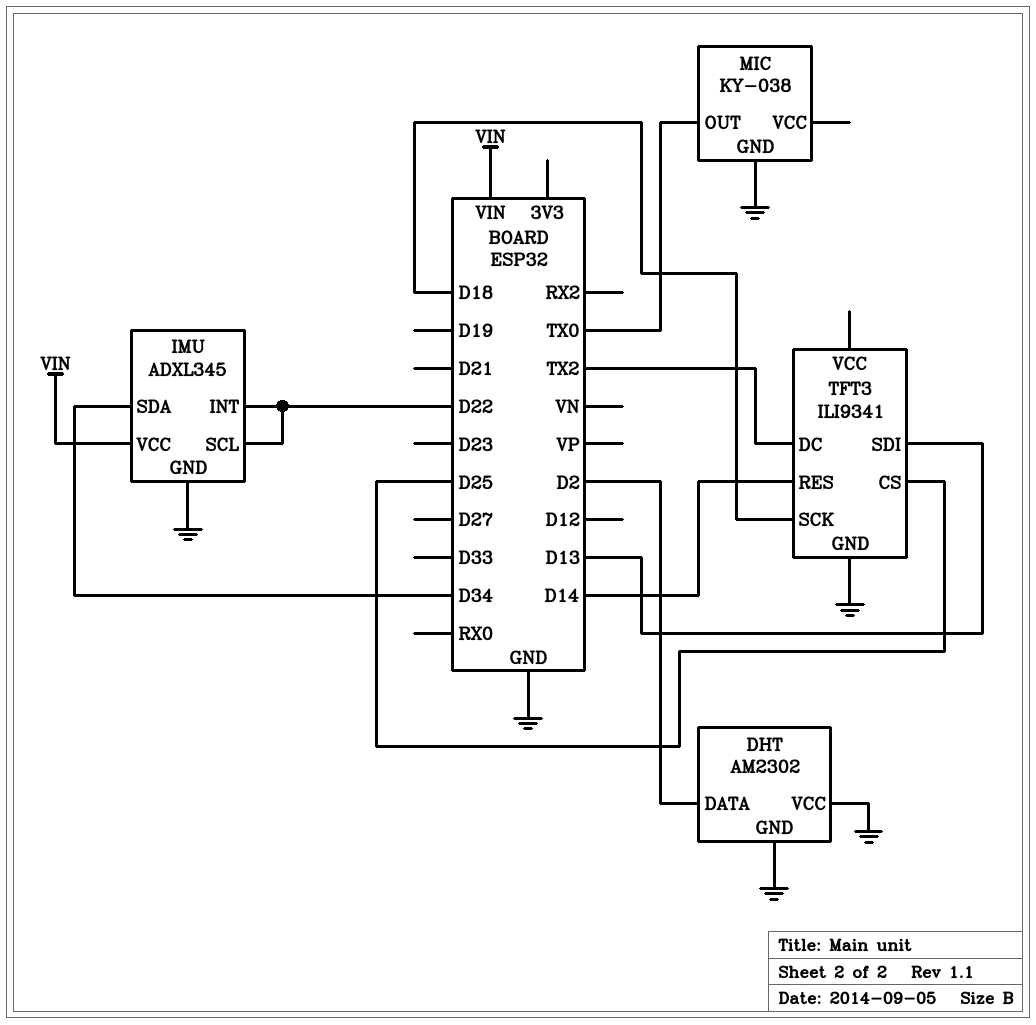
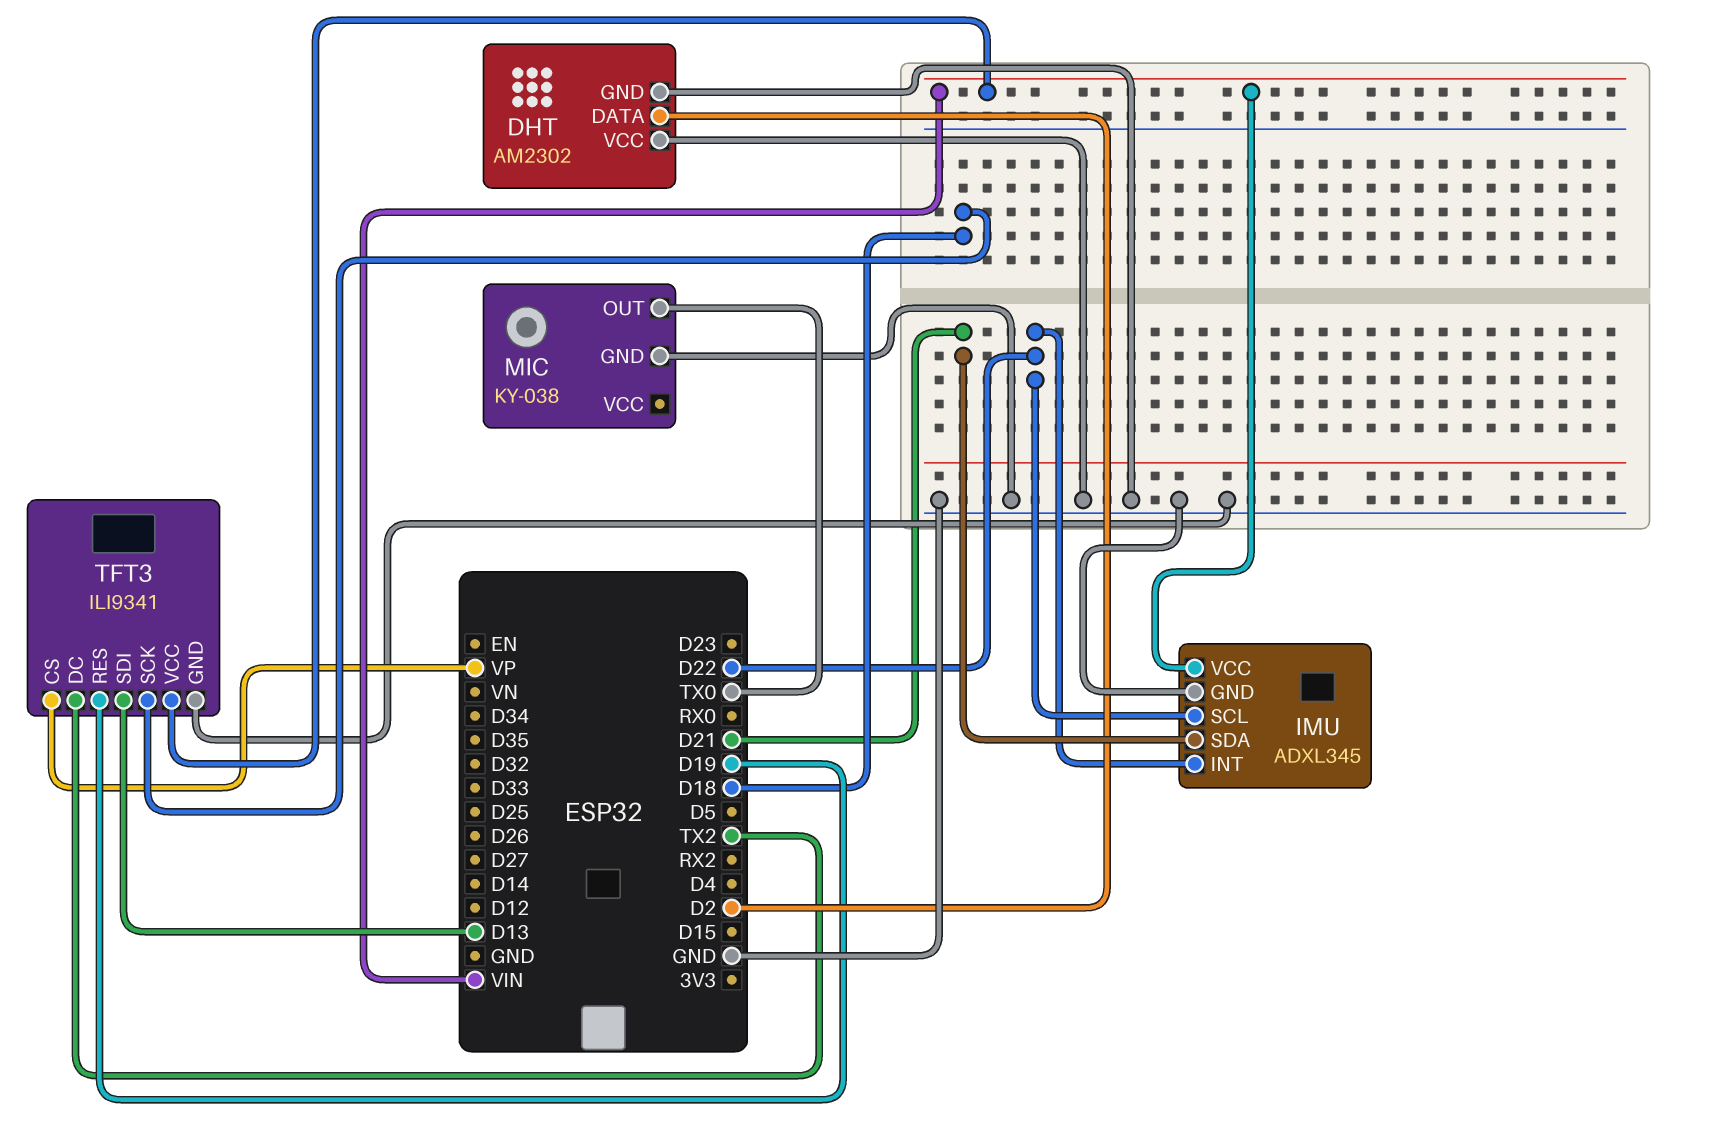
IMU pin SDA: D34 -> D21
TFT3 pin CS: D25 -> VP
TFT3 pin RES: D14 -> D19
TFT3 pin VCC: none -> VIN

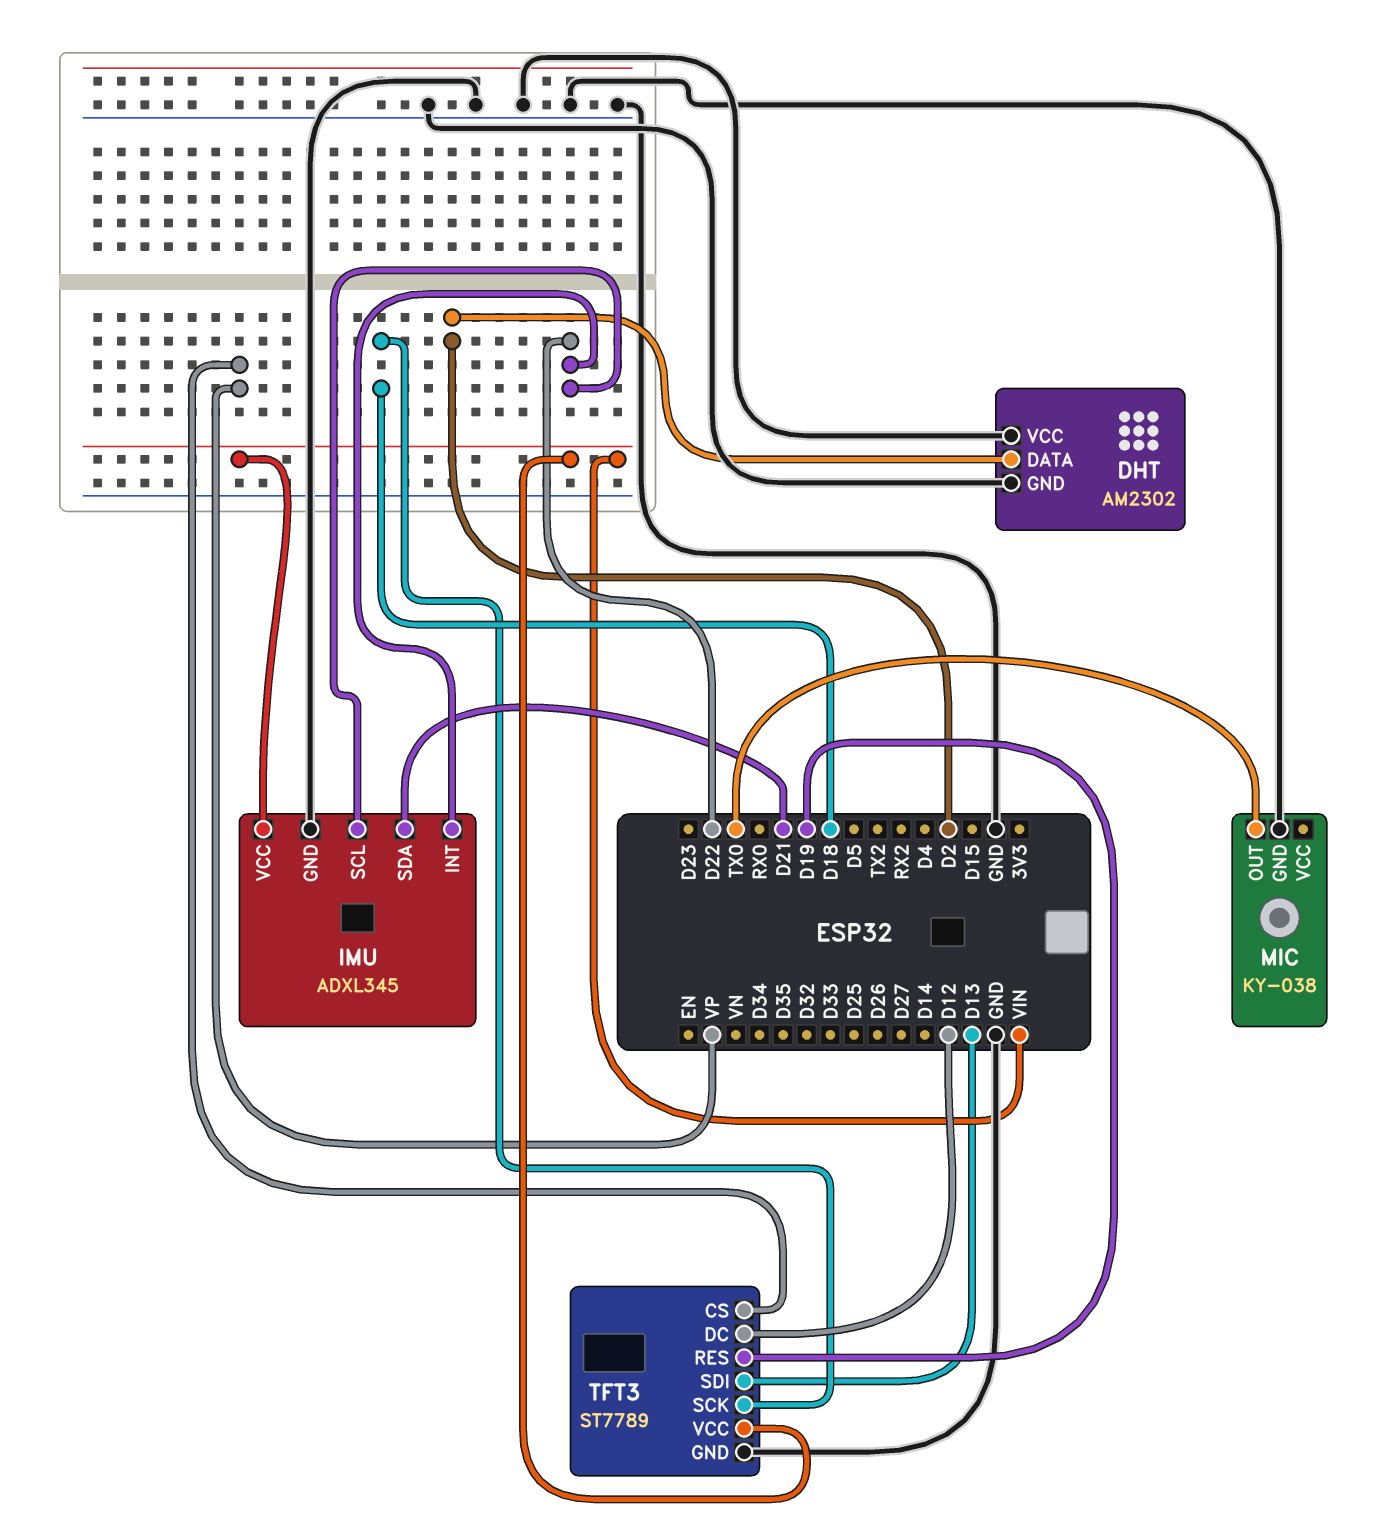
TFT3: ILI9341 -> ST7789
TFT3 pin DC: TX2 -> D12

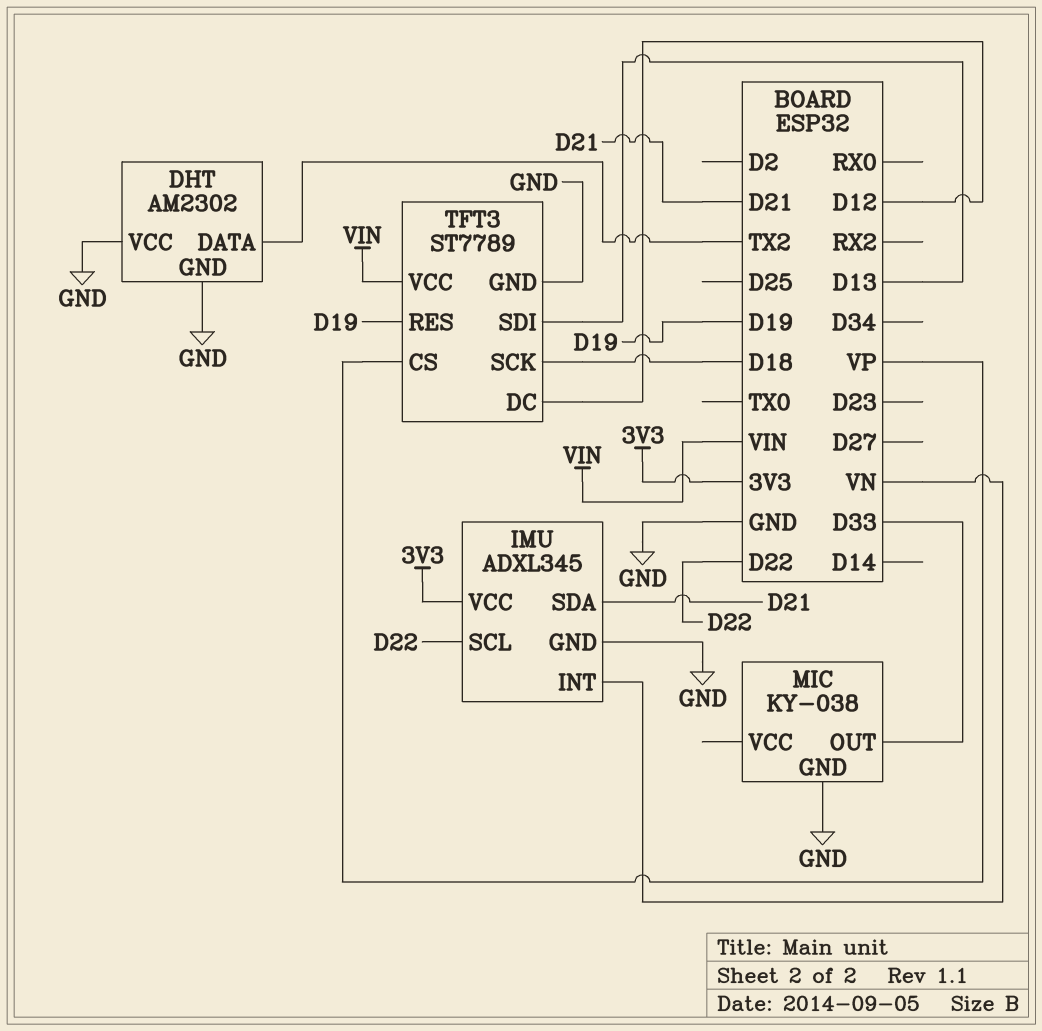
DHT pin DATA: D2 -> TX2
IMU pin INT: D22 -> VN
IMU pin VCC: VIN -> 3V3
MIC pin OUT: TX0 -> D33

